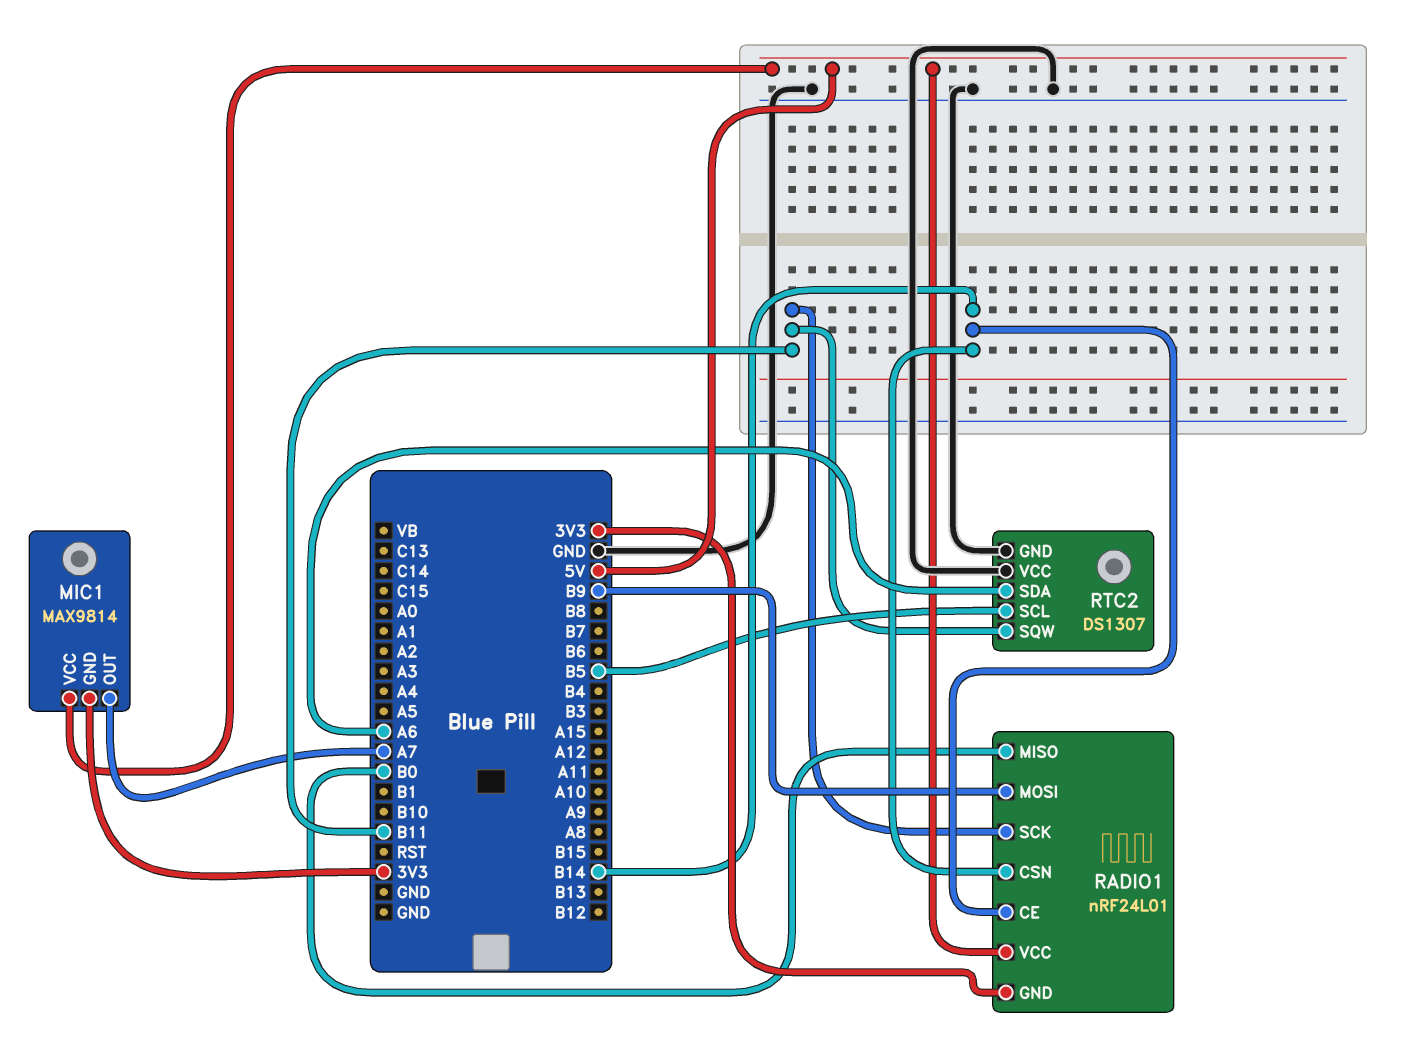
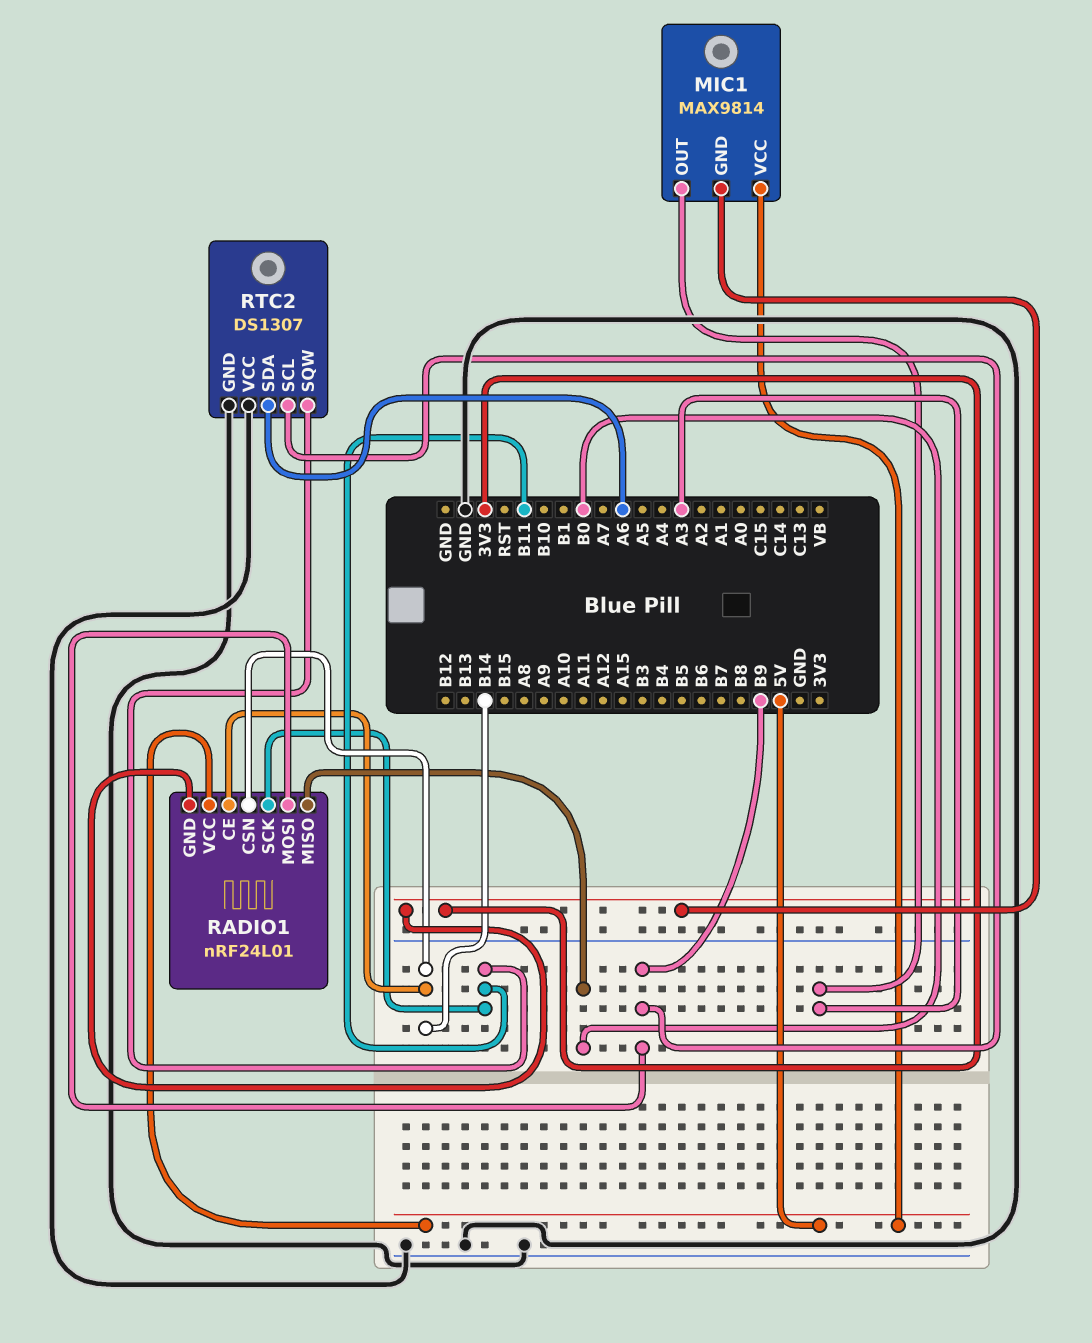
MIC1 pin OUT: A7 -> A3
RTC2 pin SCL: B5 -> B9

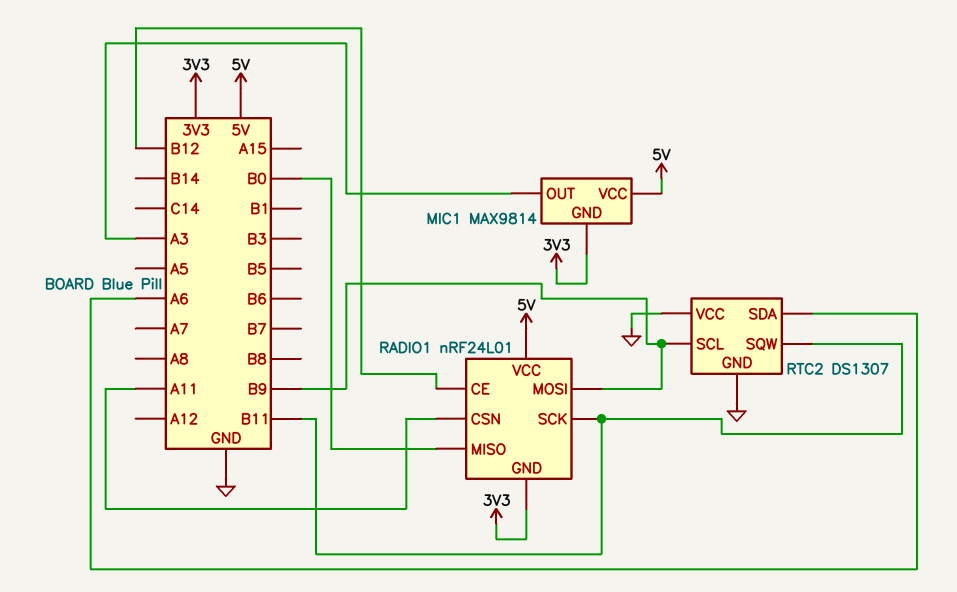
RADIO1 pin CE: B14 -> B12
RADIO1 pin CSN: B14 -> A11

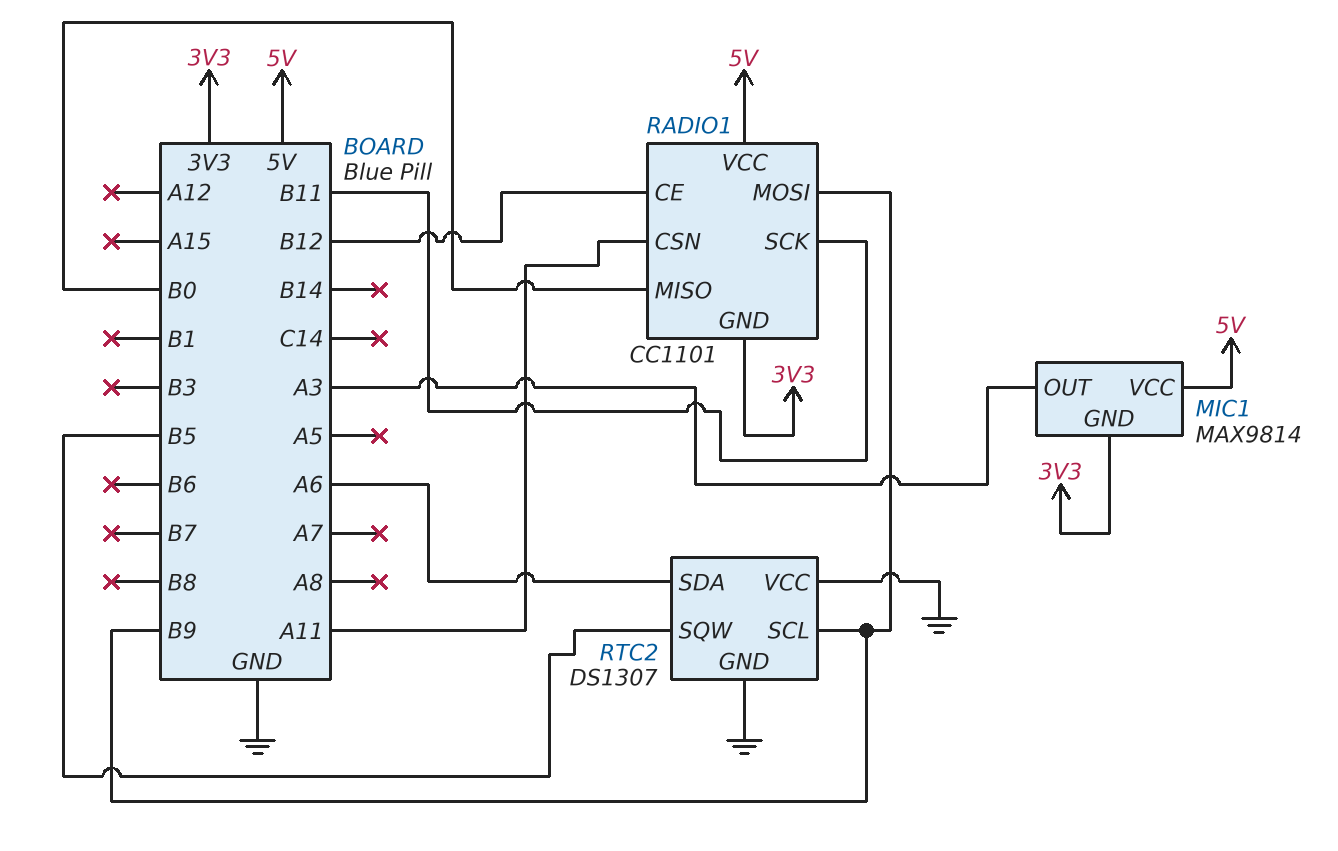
RADIO1: nRF24L01 -> CC1101
RTC2 pin SQW: B11 -> B5

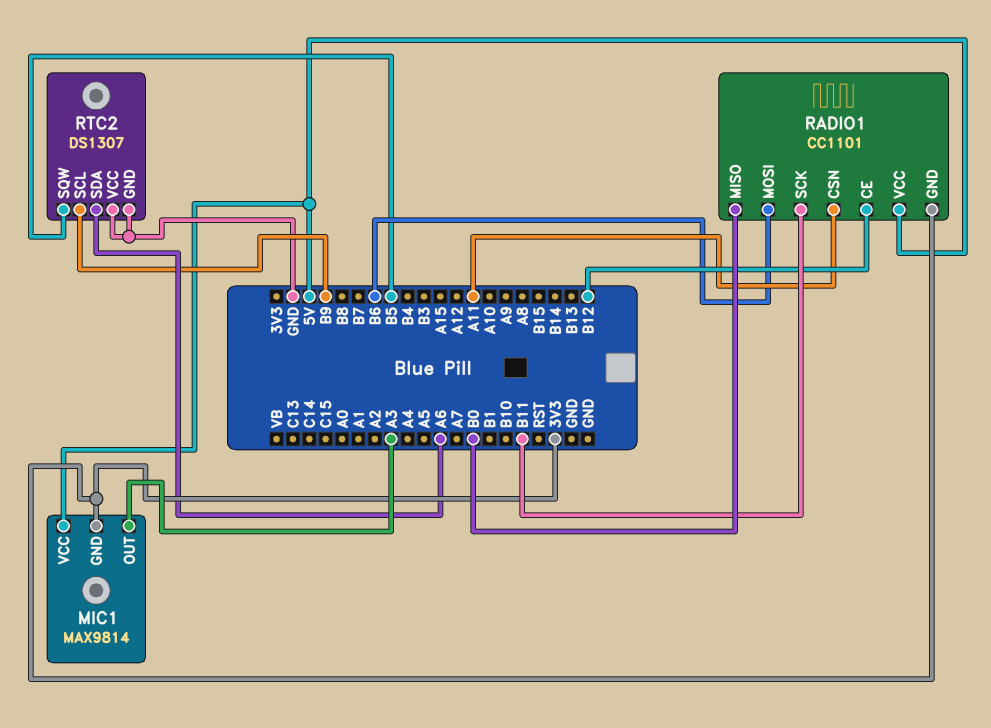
RADIO1 pin MOSI: B9 -> B6

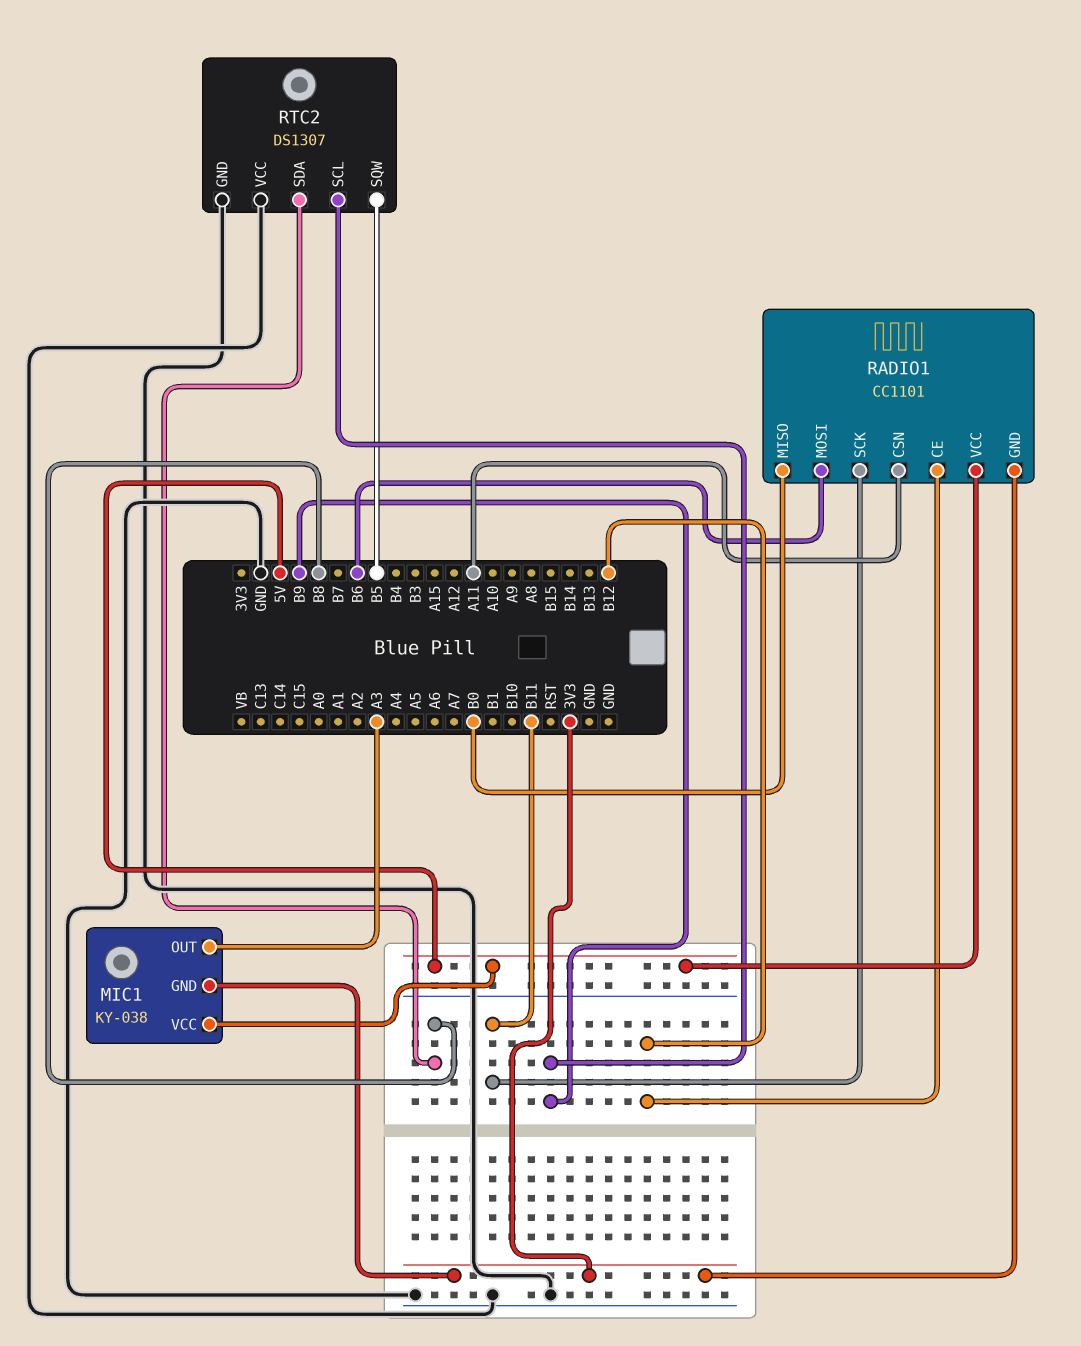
MIC1: MAX9814 -> KY-038
RTC2 pin SDA: A6 -> B8

